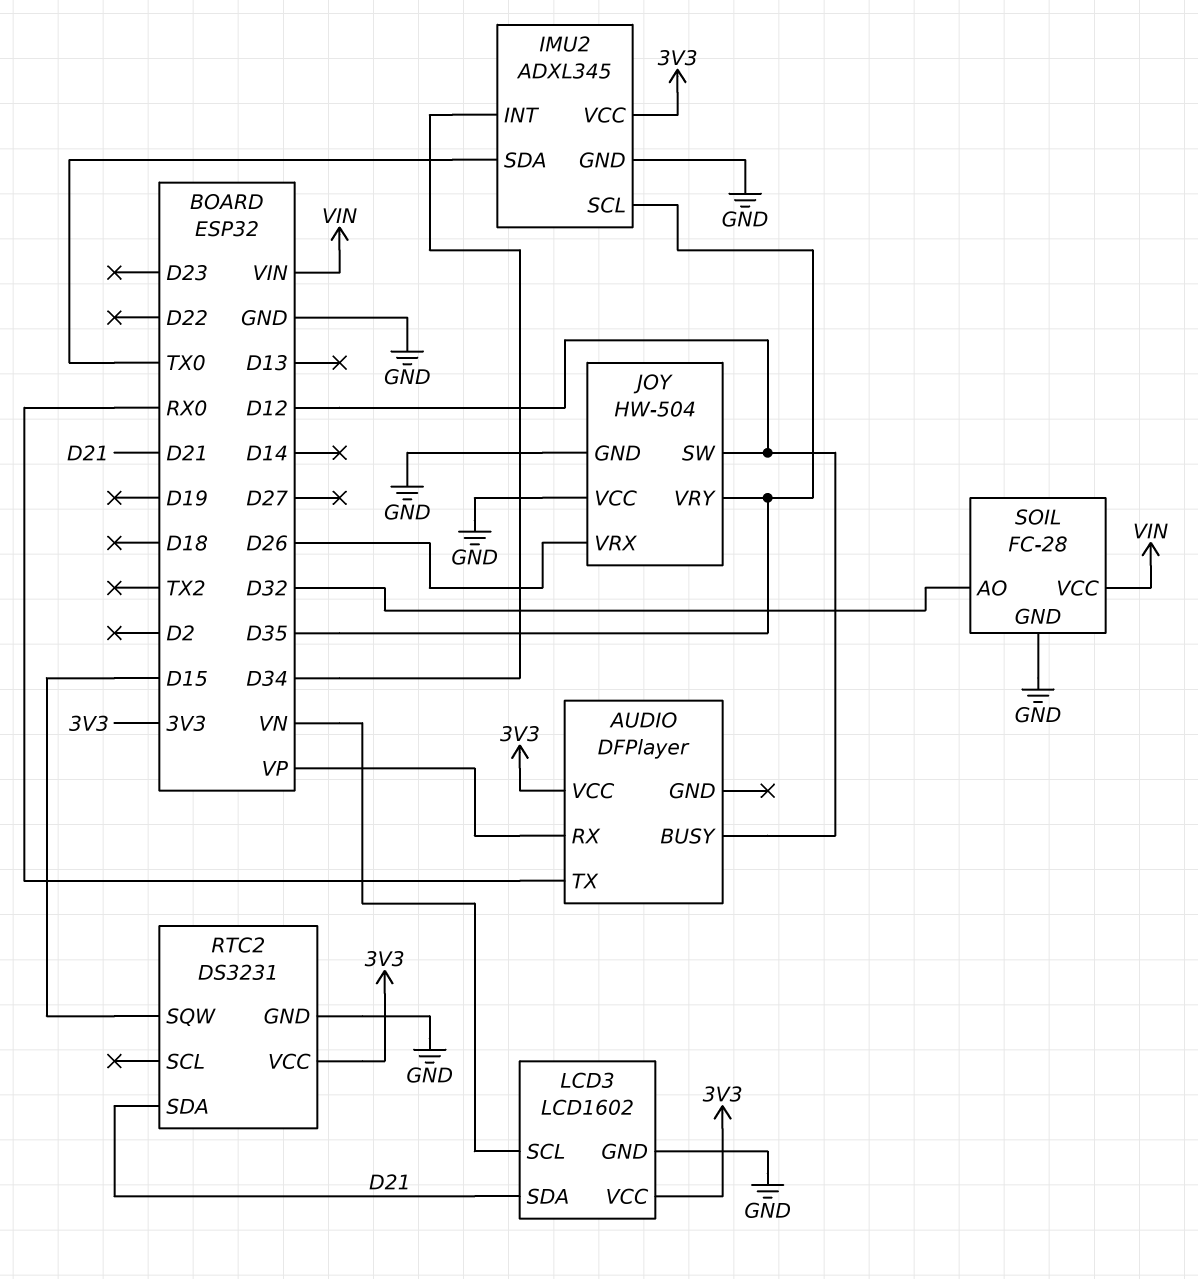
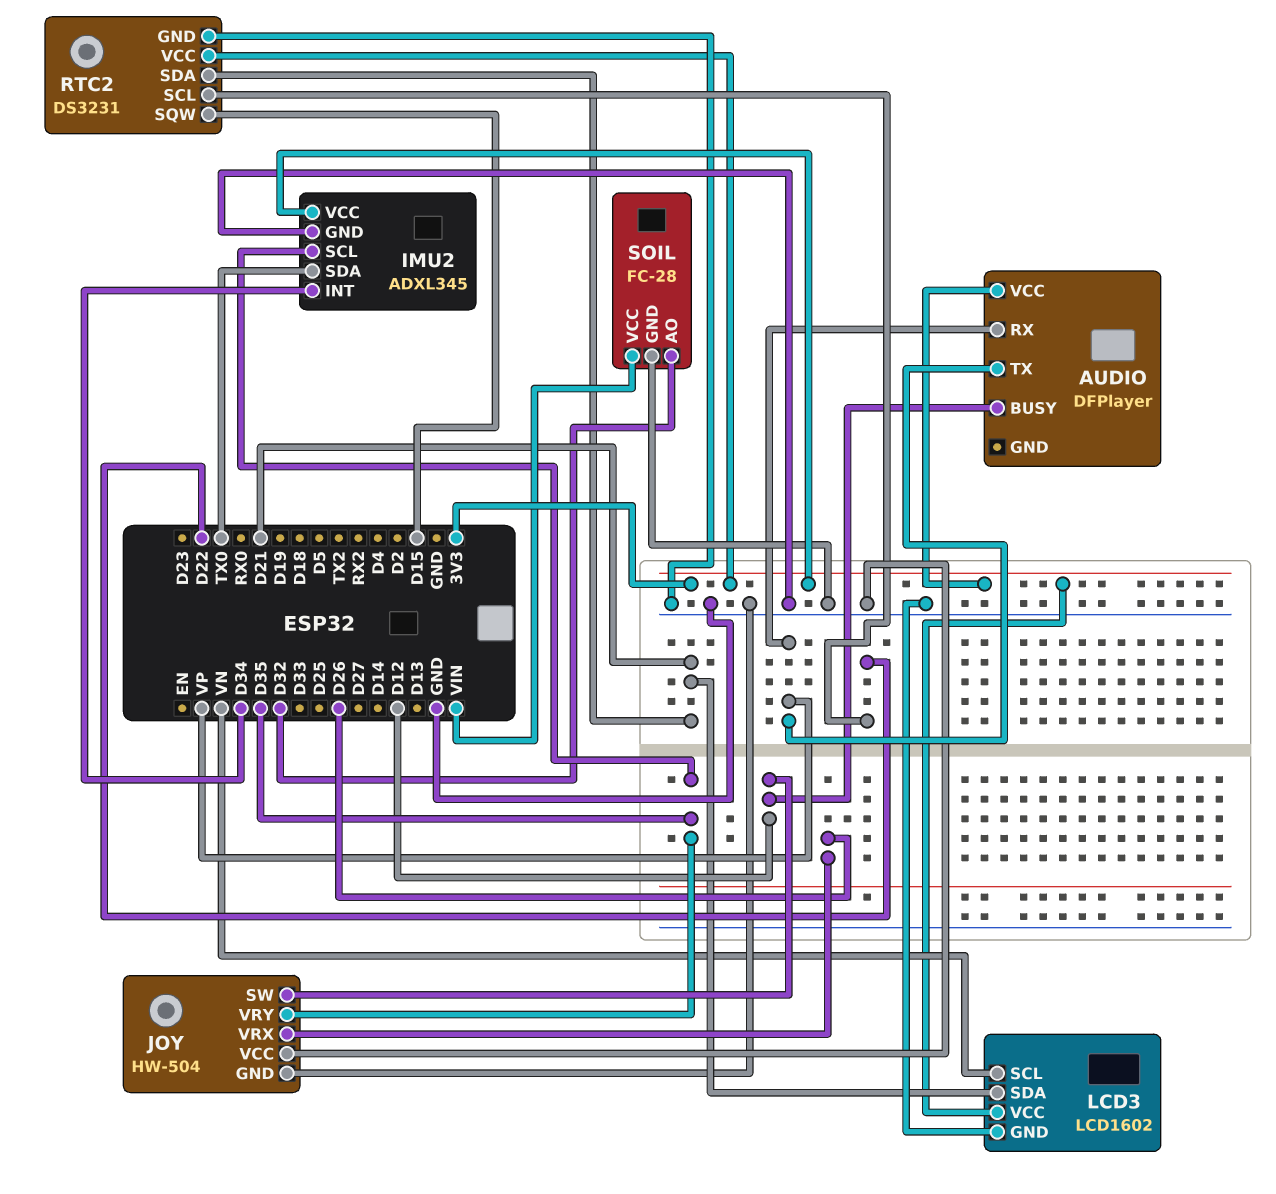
AUDIO pin TX: RX0 -> VP
RTC2 pin SCL: none -> D22

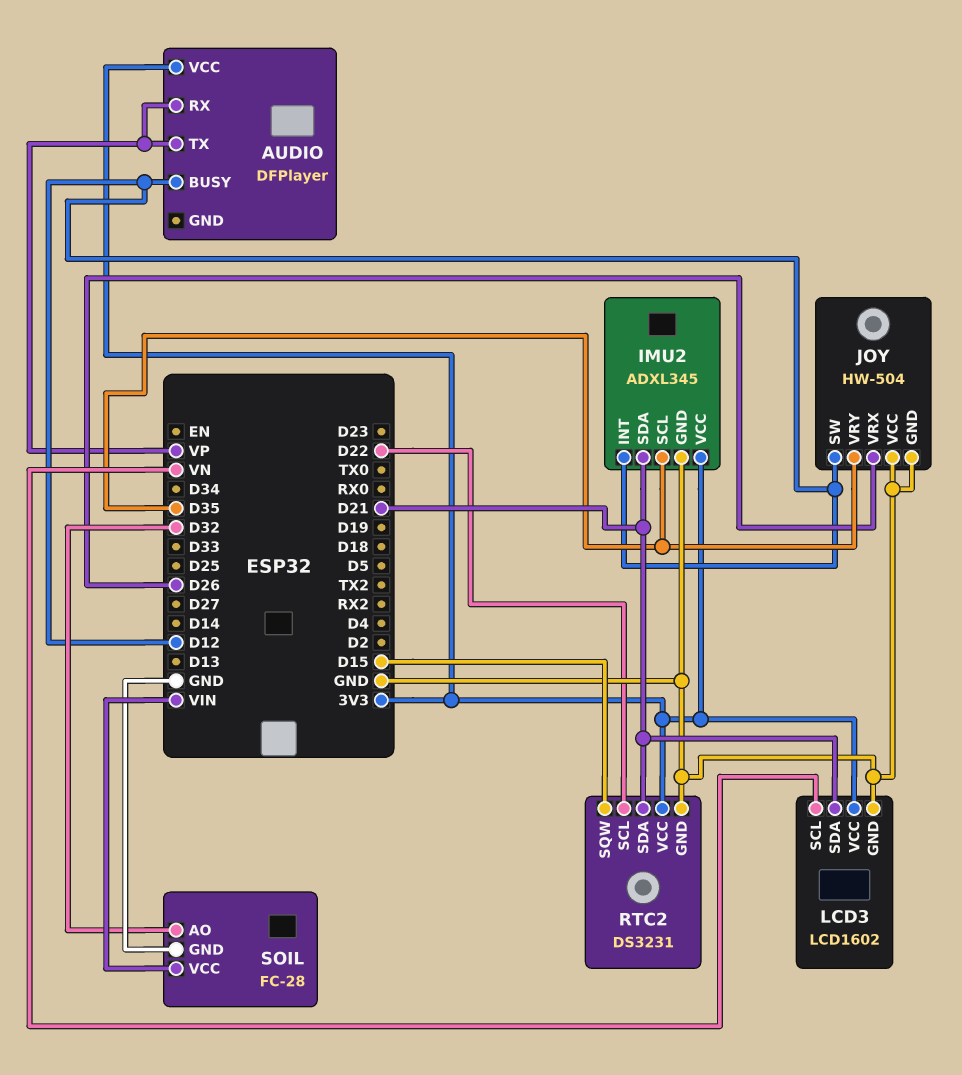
IMU2 pin INT: D34 -> D12
IMU2 pin SDA: TX0 -> D21

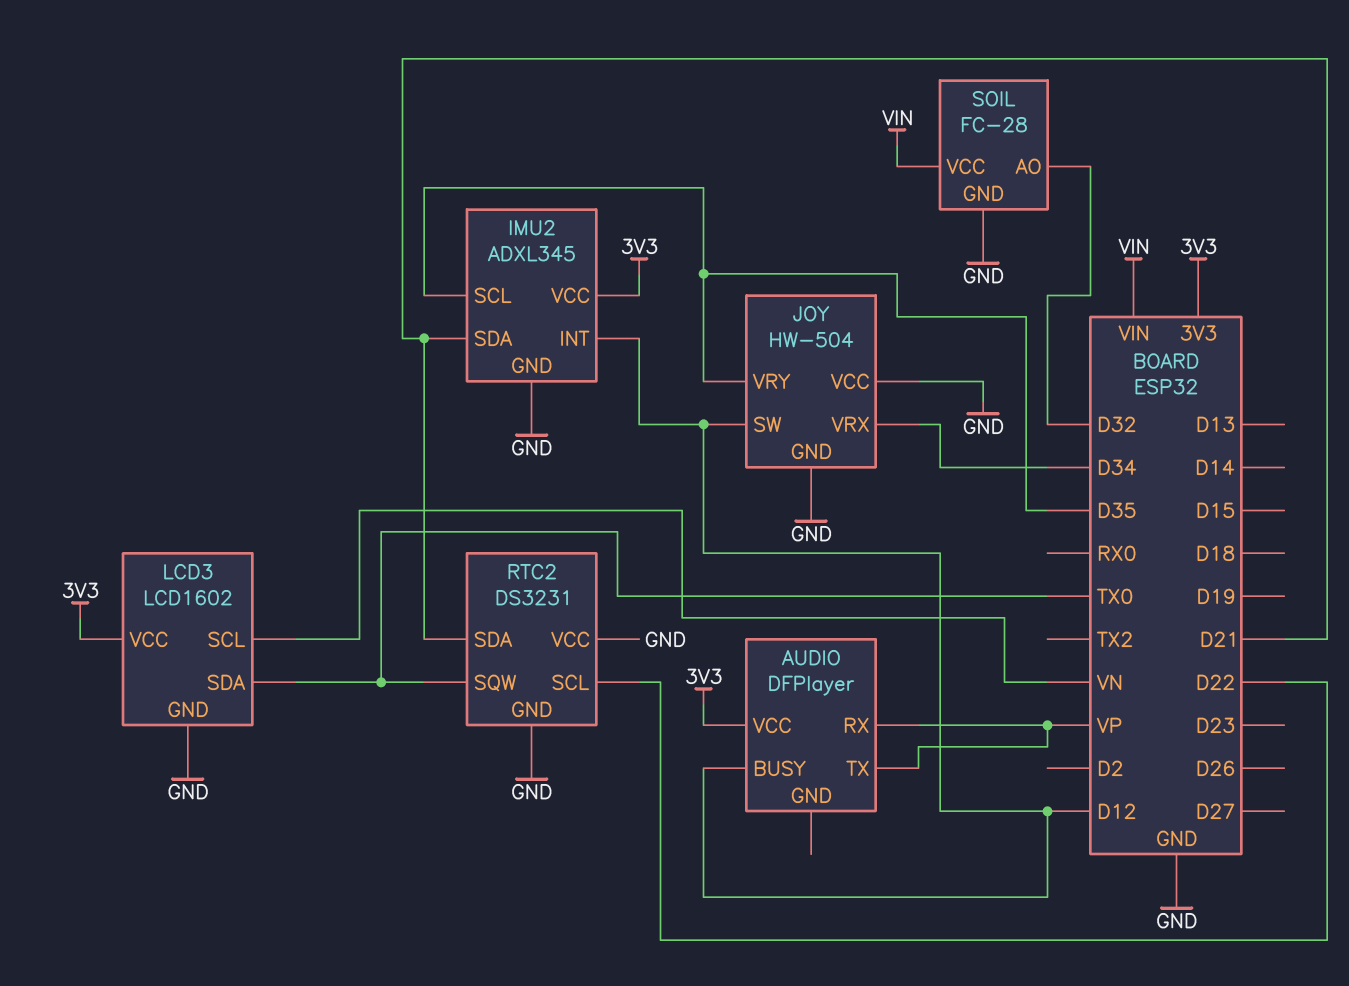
JOY pin VRX: D26 -> D34
LCD3 pin SDA: D21 -> TX0
RTC2 pin SQW: D15 -> TX0
RTC2 pin VCC: 3V3 -> GND

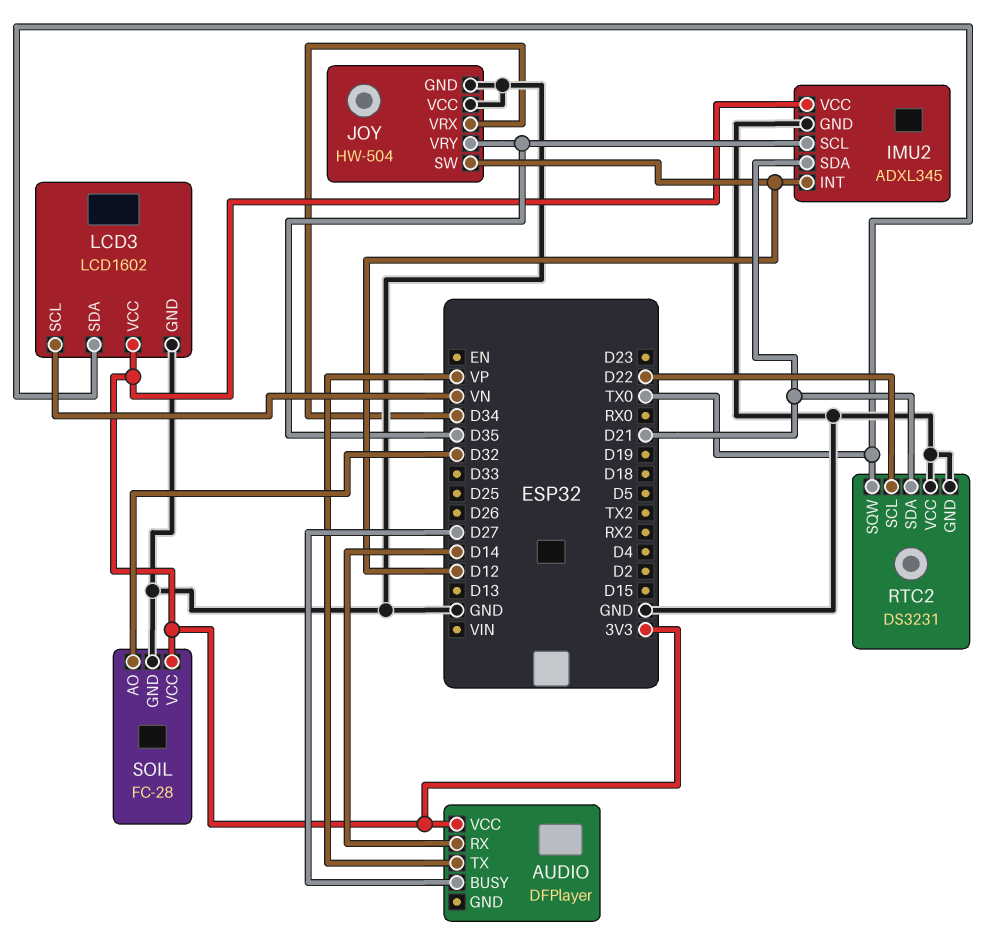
AUDIO pin BUSY: D12 -> D27
AUDIO pin RX: VP -> D14
SOIL pin VCC: VIN -> 3V3

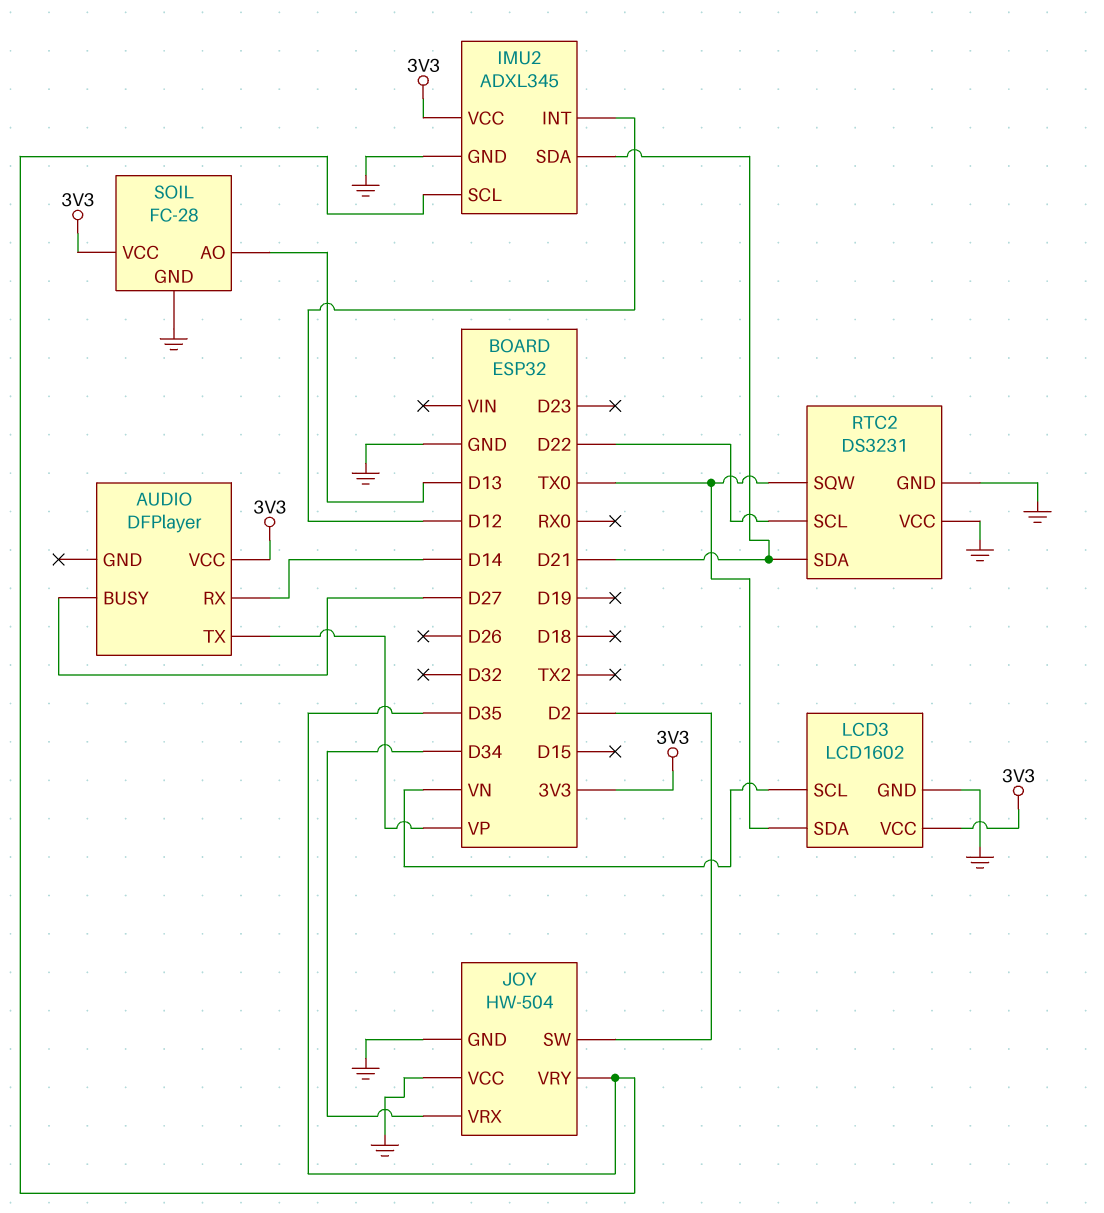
JOY pin SW: D12 -> D2
SOIL pin AO: D32 -> D13

